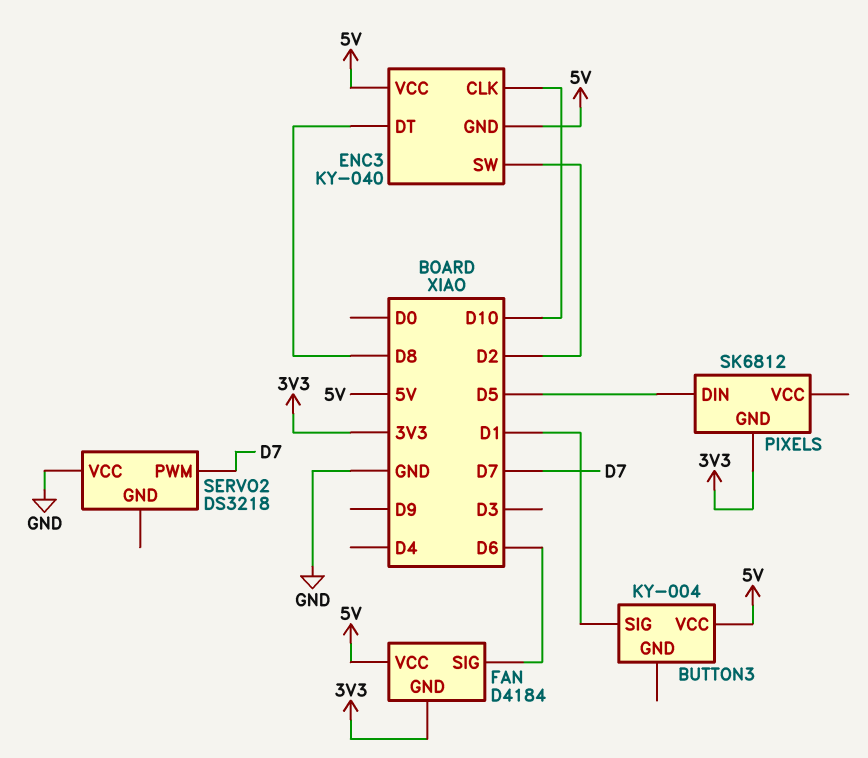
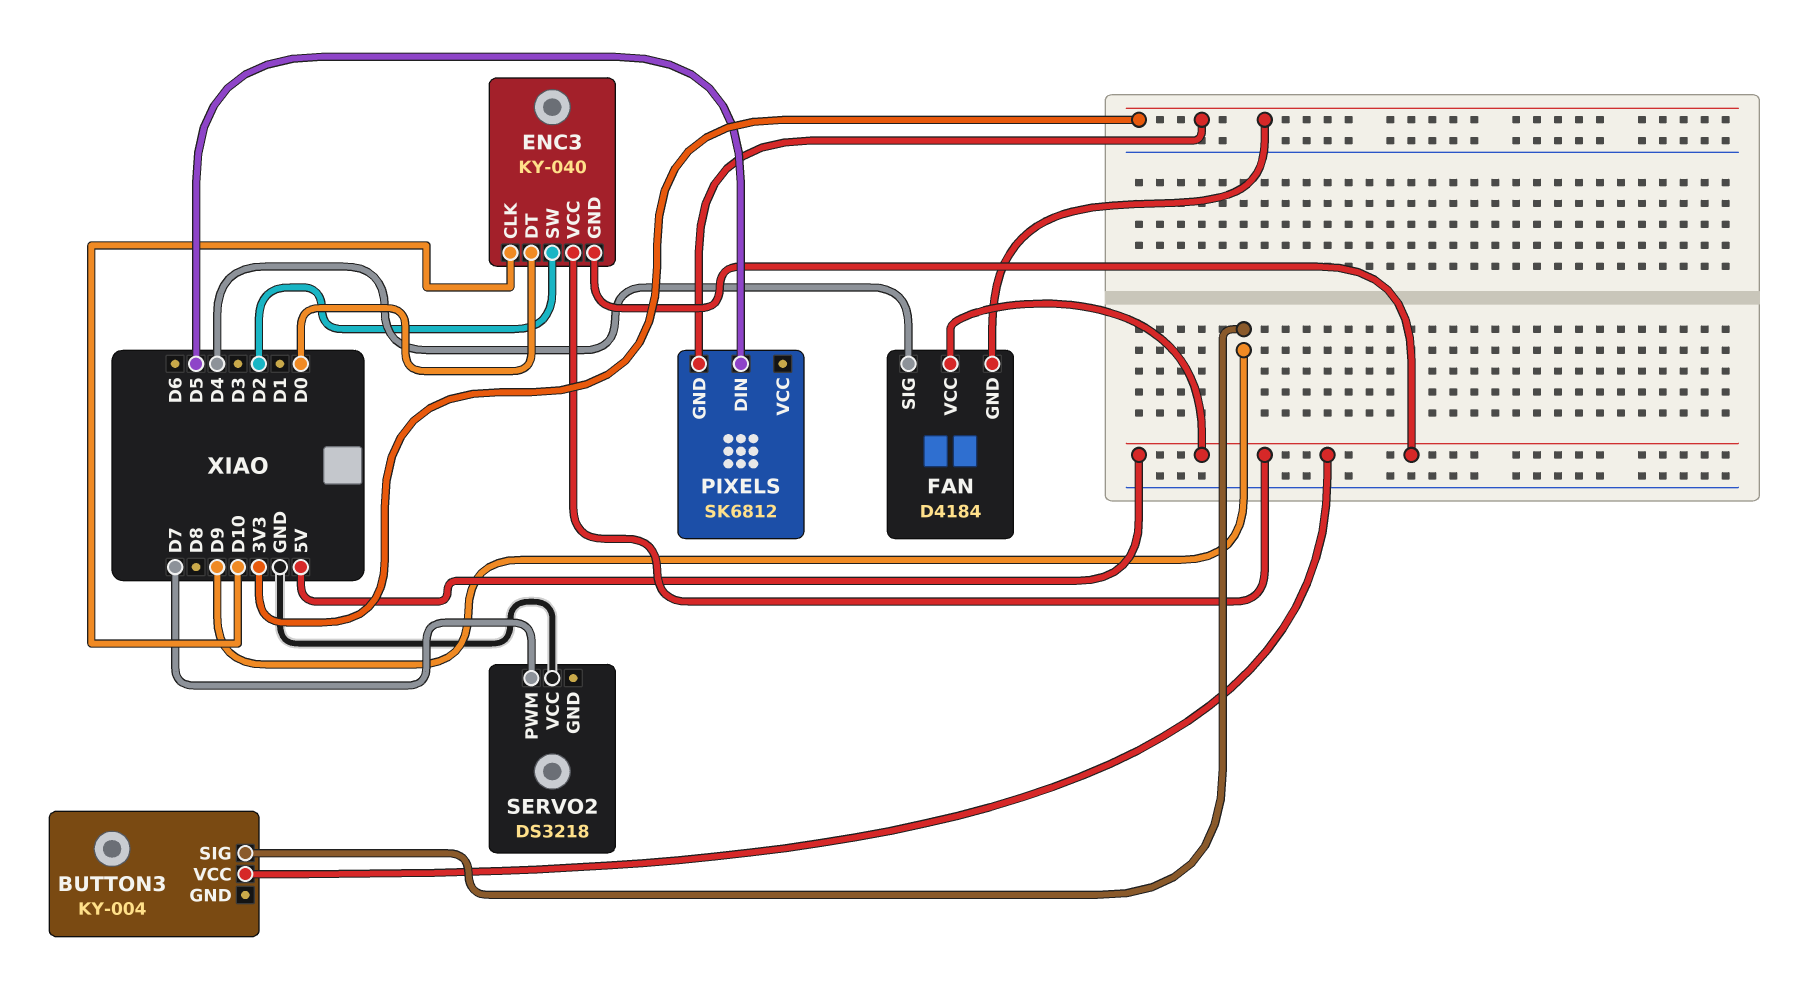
BUTTON3 pin SIG: D1 -> D9
ENC3 pin DT: D8 -> D0
FAN pin SIG: D6 -> D4

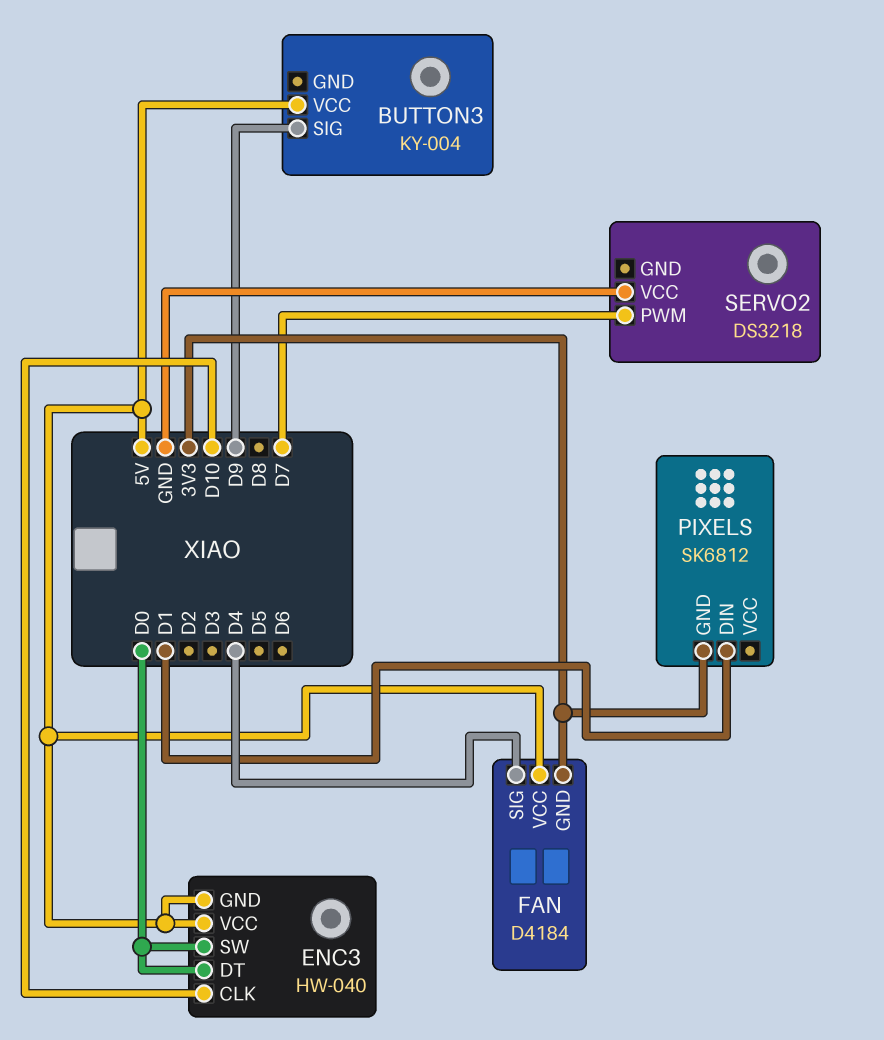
ENC3: KY-040 -> HW-040
ENC3 pin SW: D2 -> D0
PIXELS pin DIN: D5 -> D1

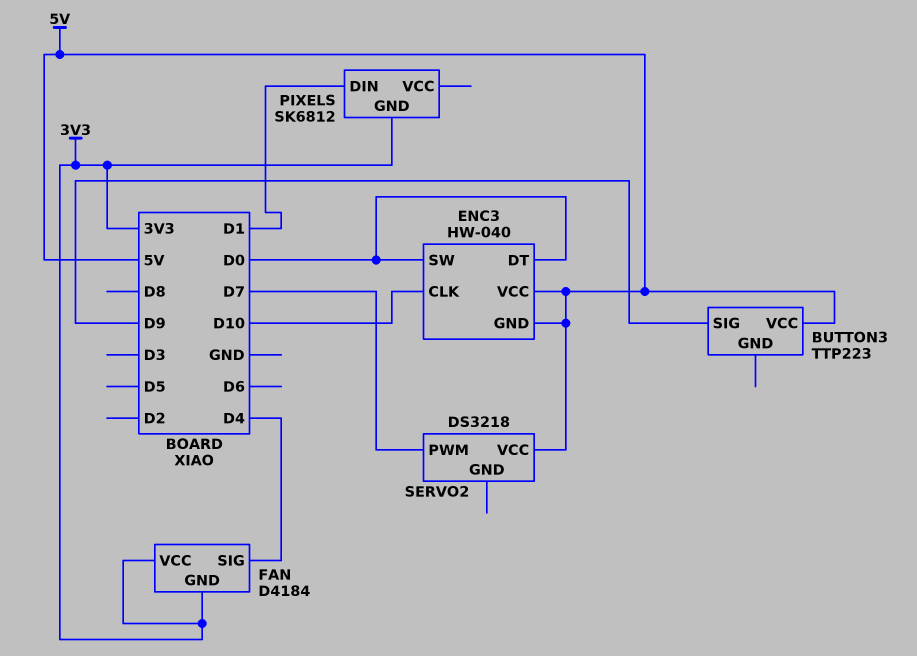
BUTTON3: KY-004 -> TTP223
FAN pin VCC: 5V -> 3V3
SERVO2 pin VCC: GND -> 5V

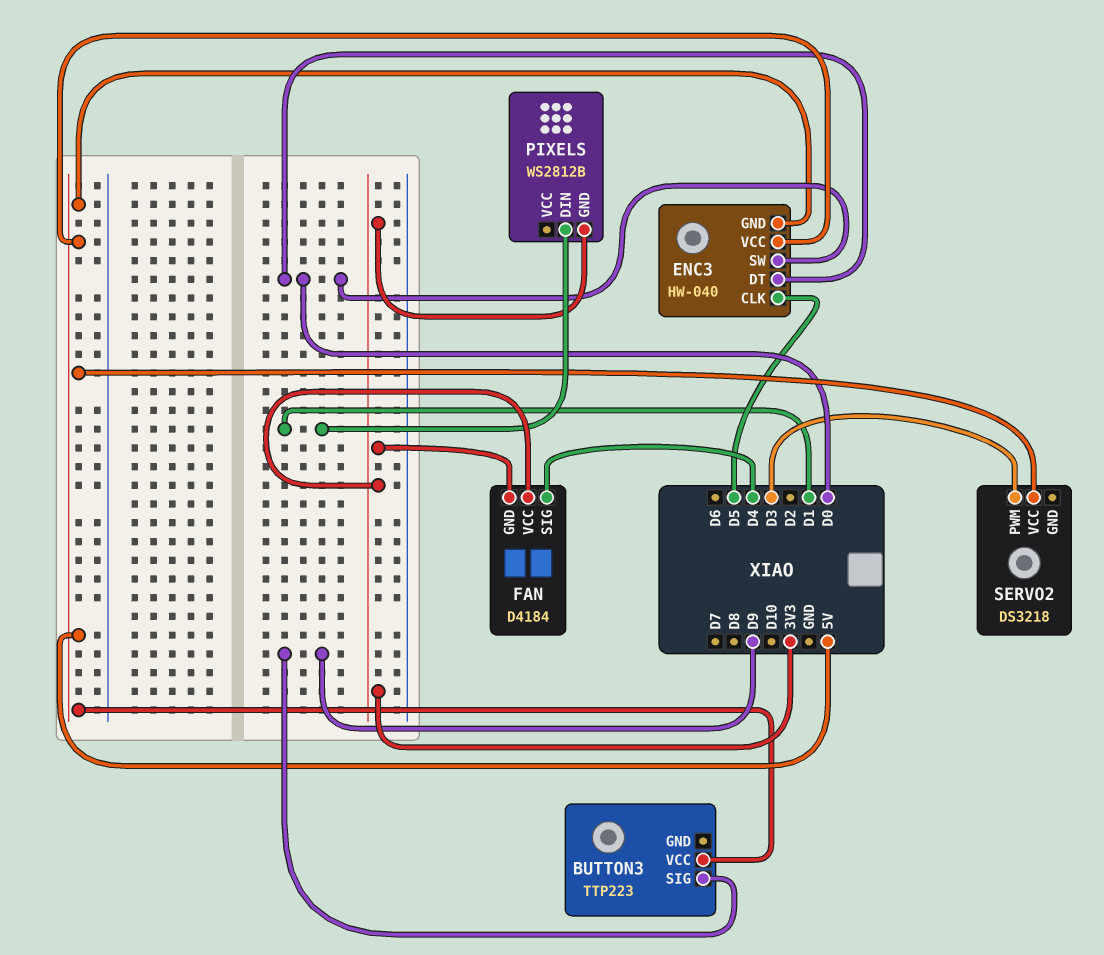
ENC3 pin CLK: D10 -> D5
PIXELS: SK6812 -> WS2812B
SERVO2 pin PWM: D7 -> D3

